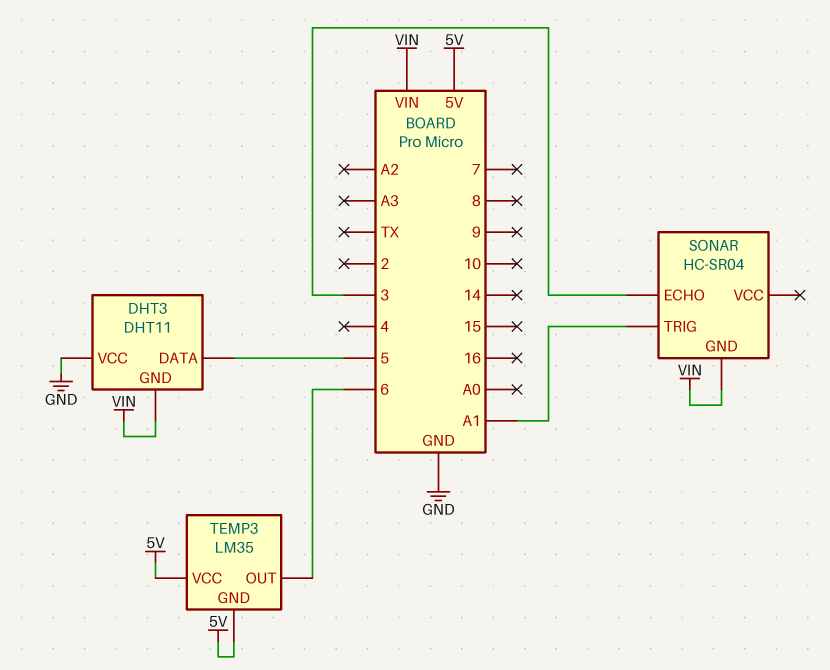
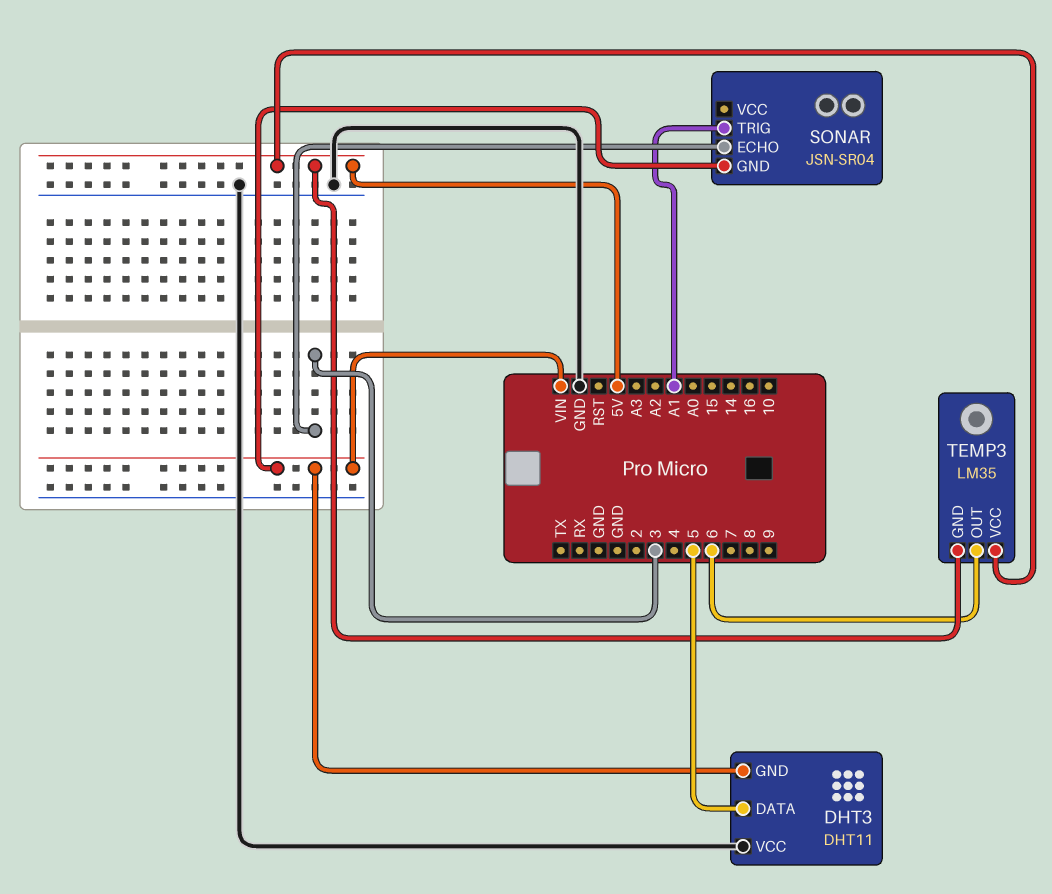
SONAR: HC-SR04 -> JSN-SR04

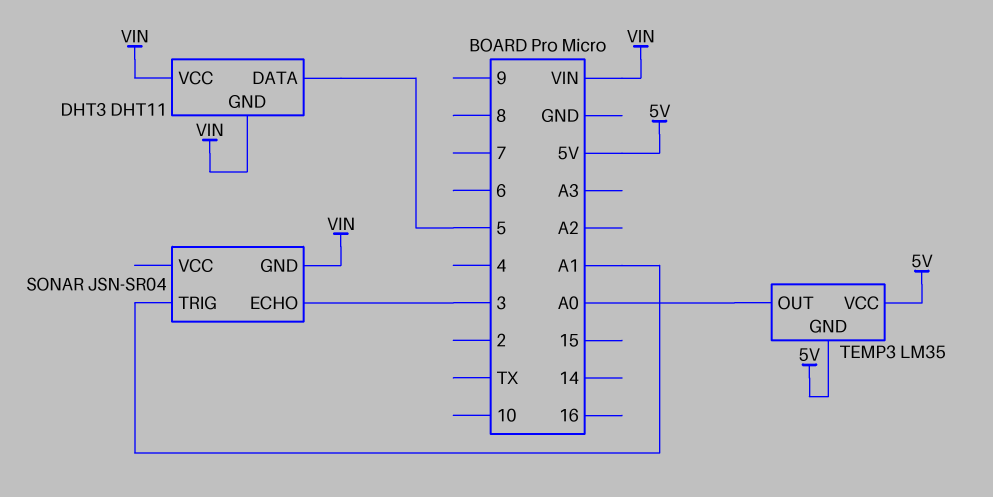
DHT3 pin VCC: GND -> VIN
TEMP3 pin OUT: 6 -> A0

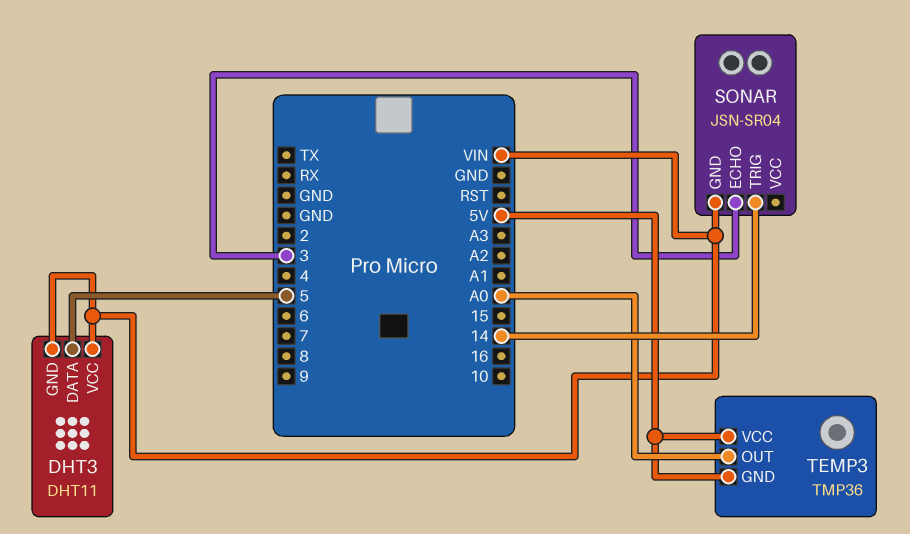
SONAR pin TRIG: A1 -> 14
TEMP3: LM35 -> TMP36

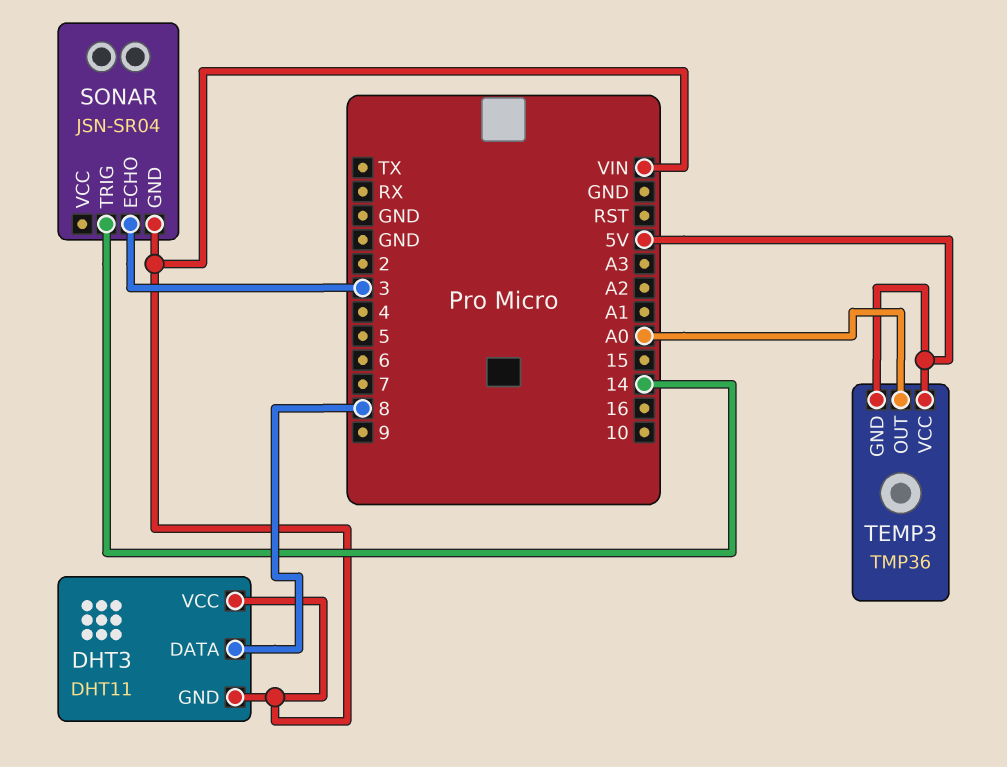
DHT3 pin DATA: 5 -> 8

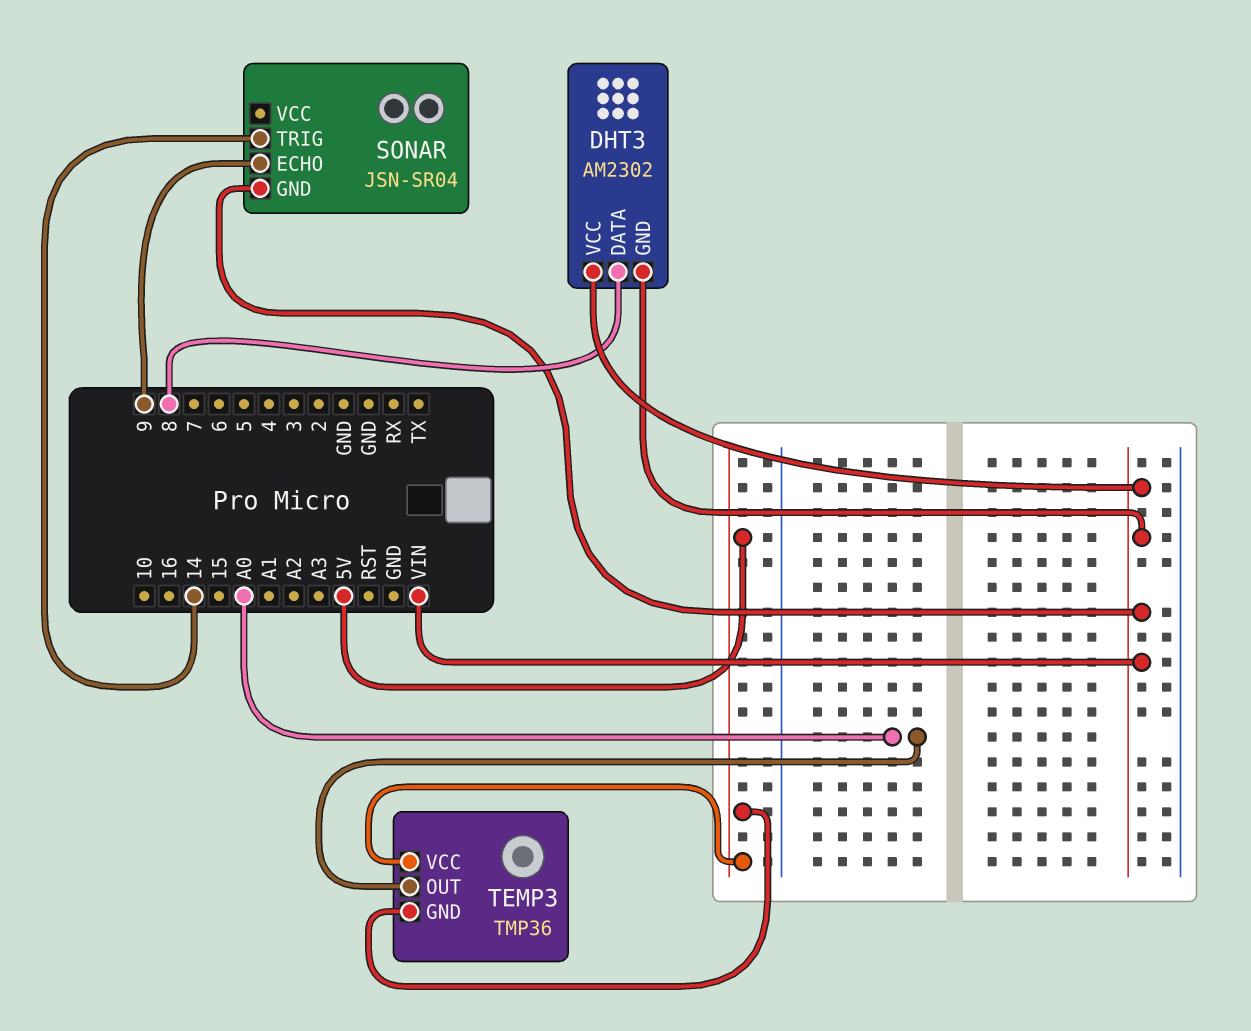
DHT3: DHT11 -> AM2302
SONAR pin ECHO: 3 -> 9

